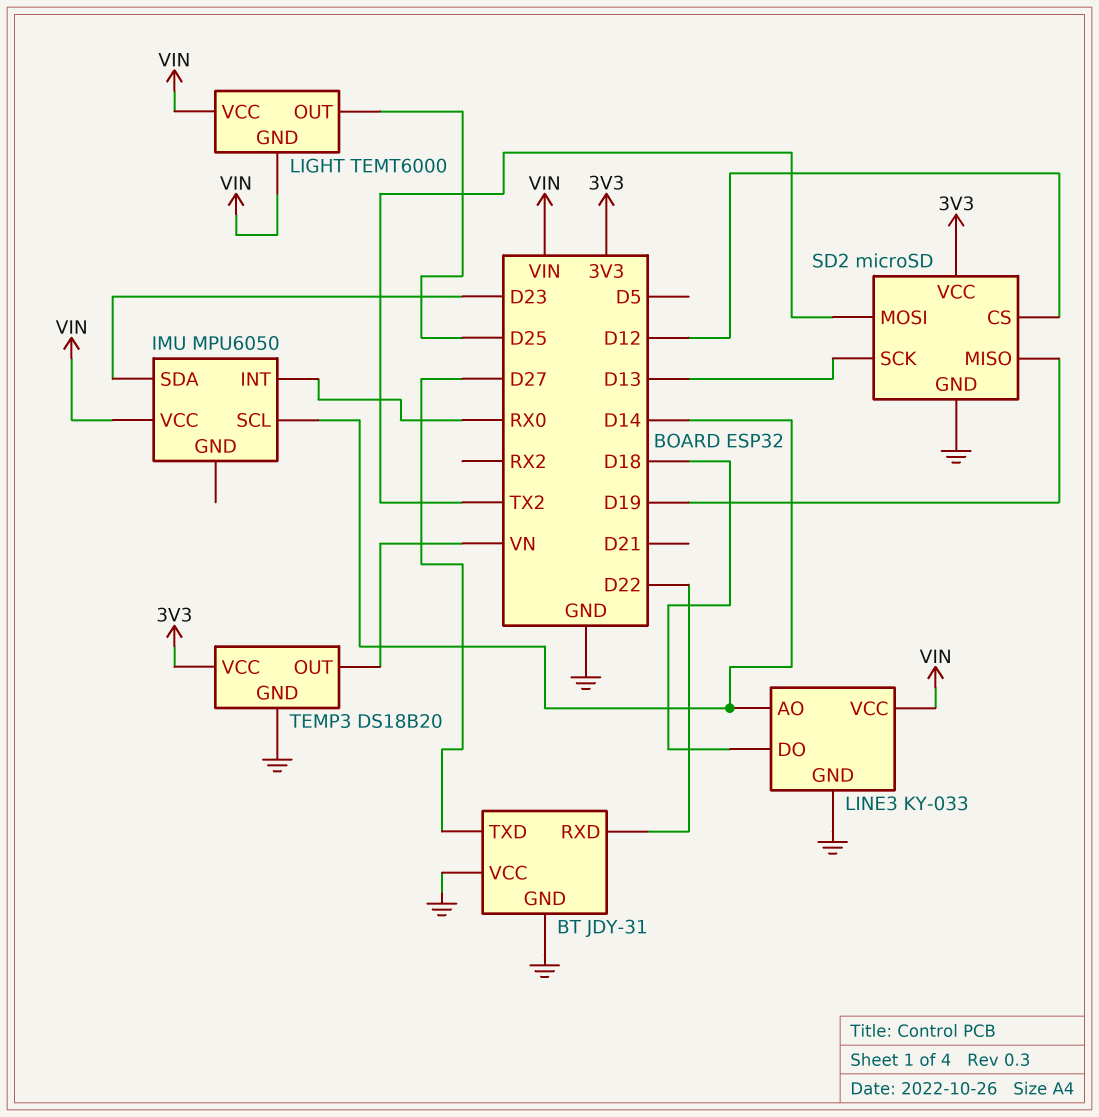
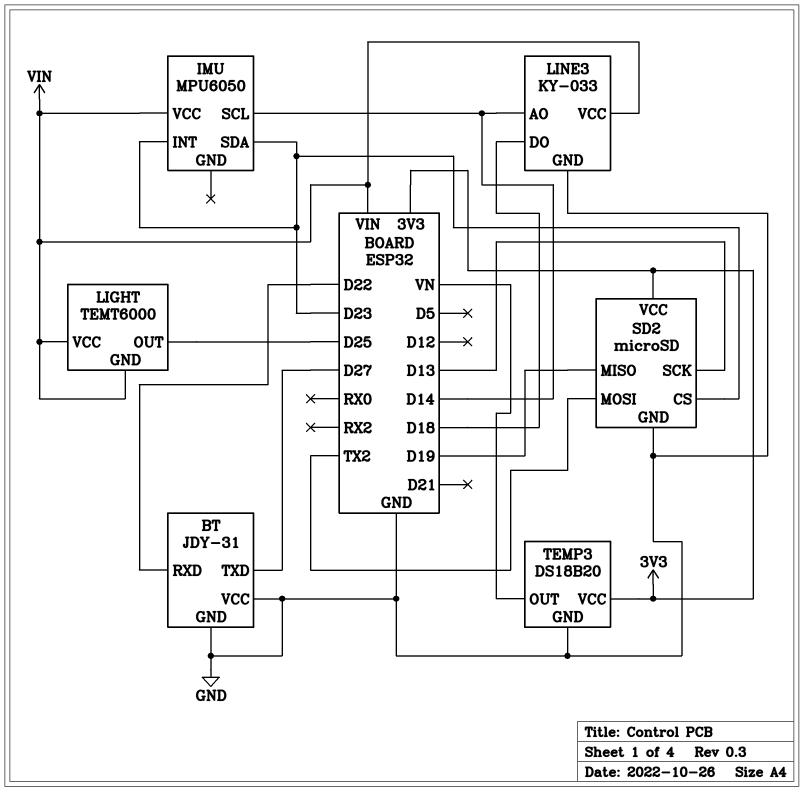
IMU pin INT: RX0 -> D23
SD2 pin CS: D12 -> D23

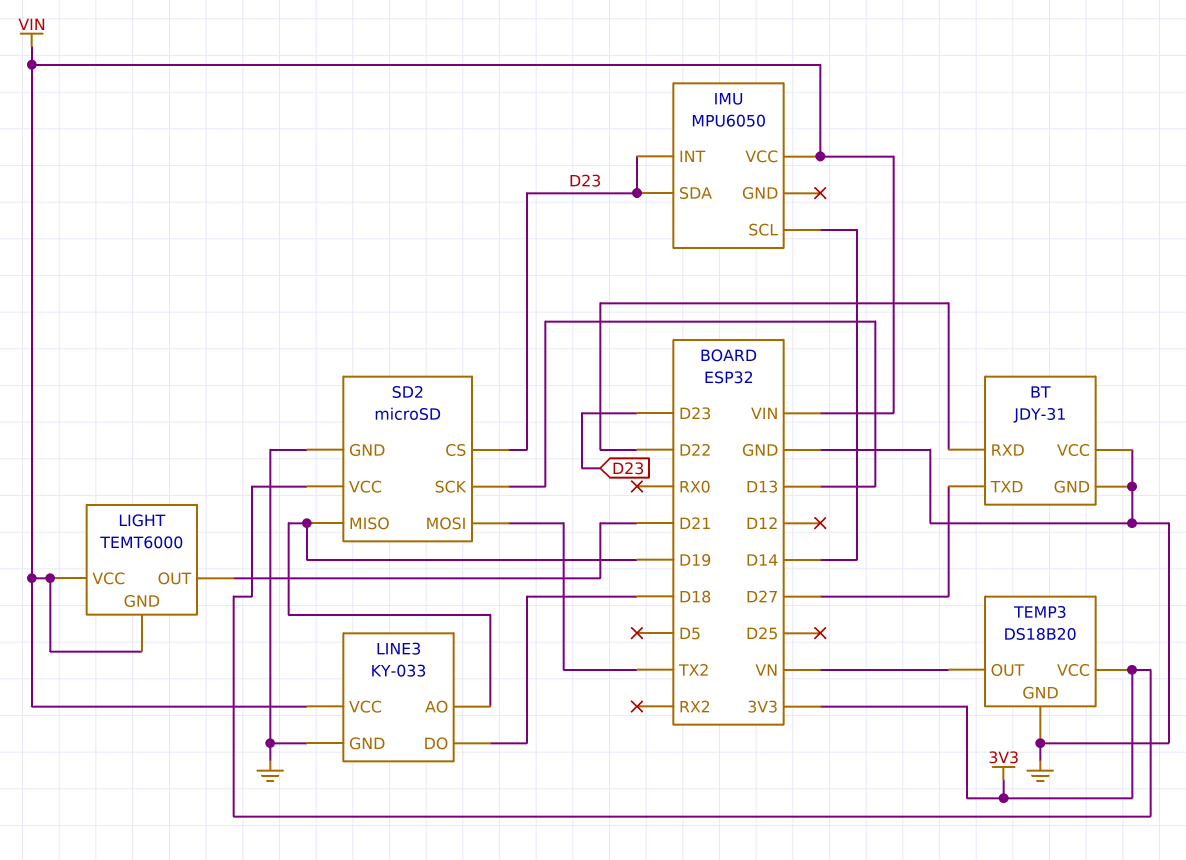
LIGHT pin OUT: D25 -> D21
LINE3 pin AO: D14 -> D19

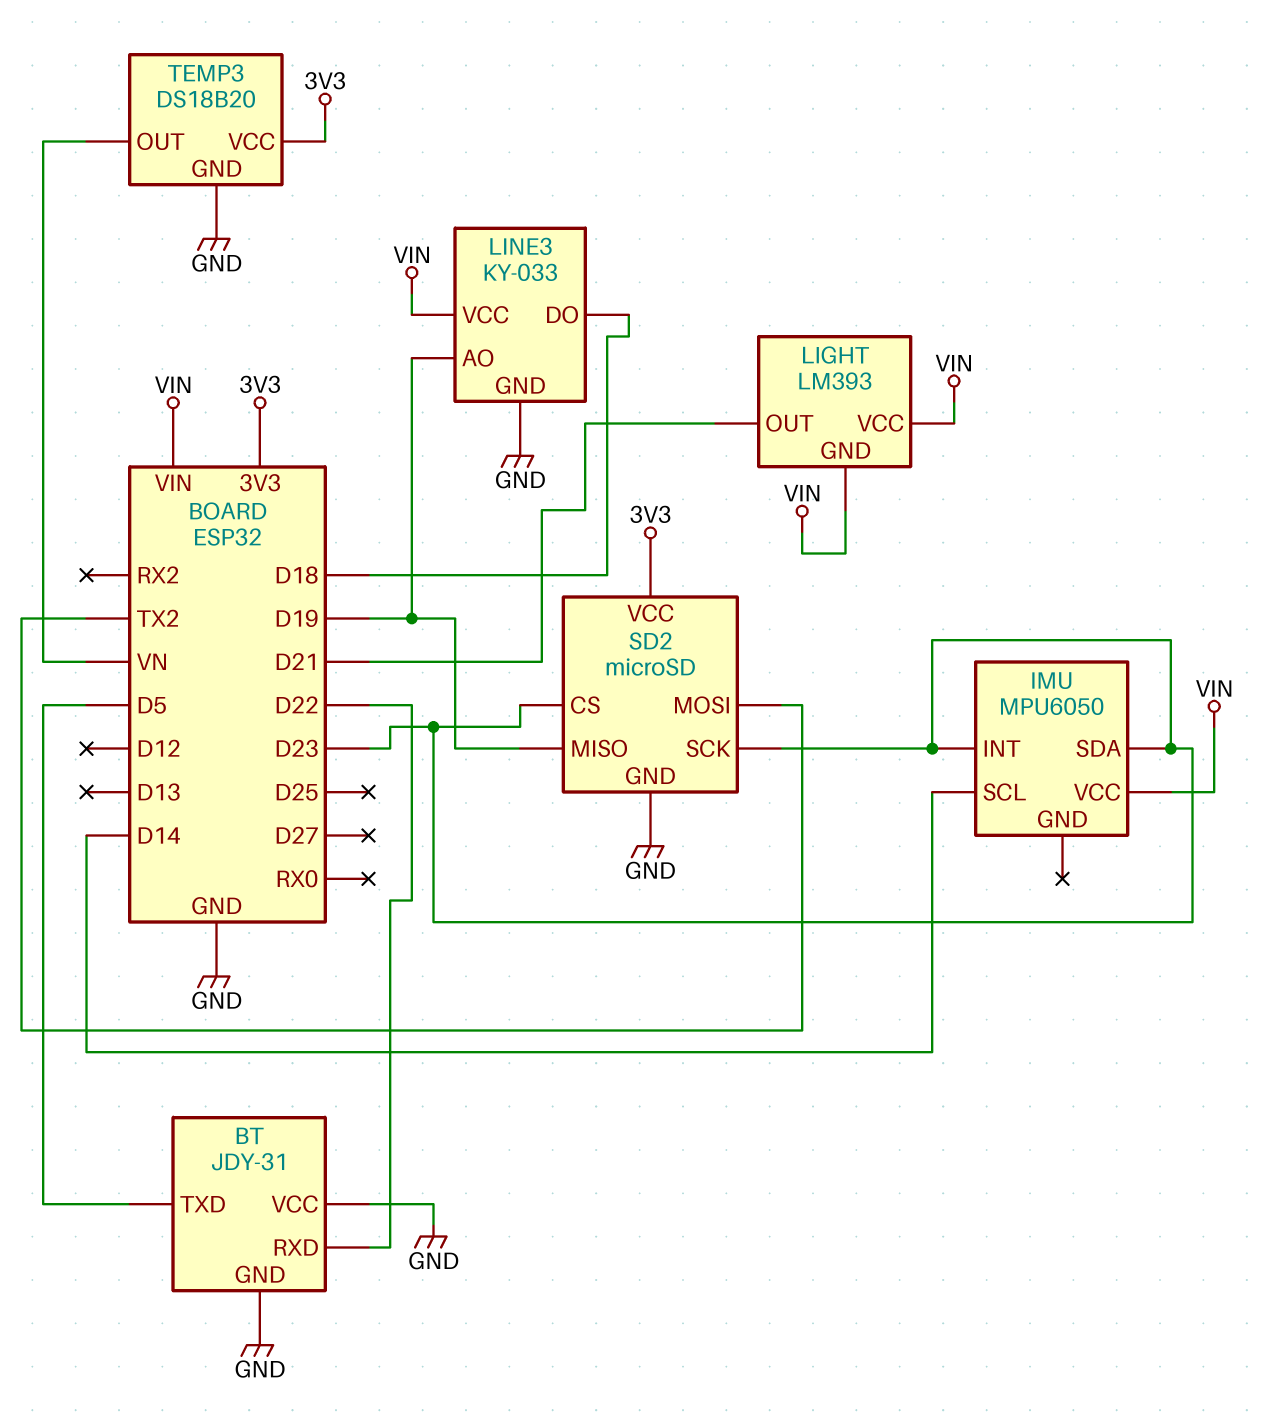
BT pin TXD: D27 -> D5
LIGHT: TEMT6000 -> LM393
SD2 pin SCK: D13 -> D23

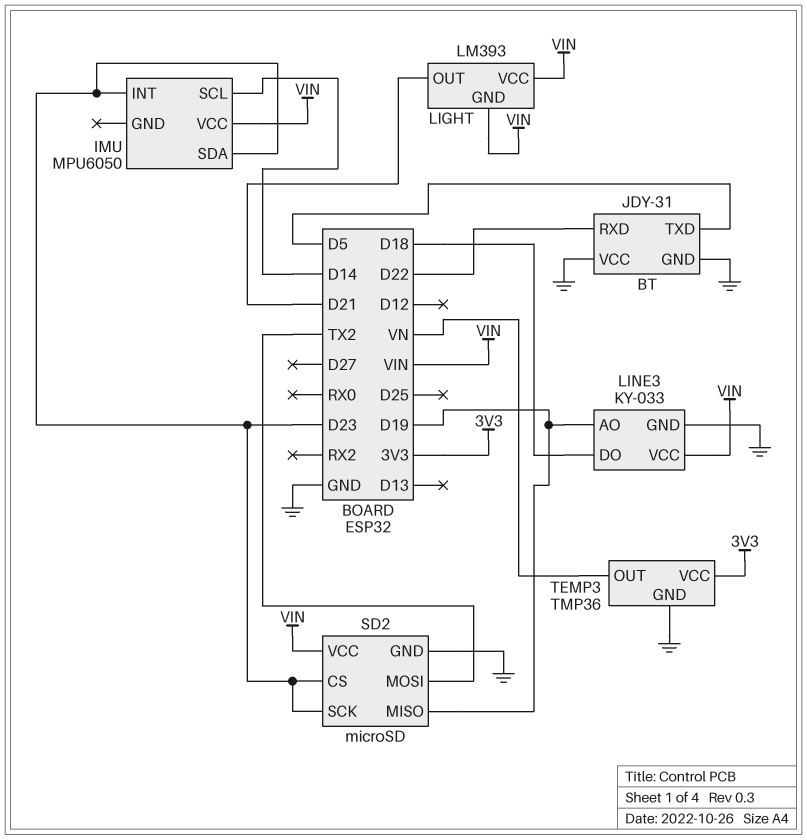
SD2 pin VCC: 3V3 -> VIN
TEMP3: DS18B20 -> TMP36

